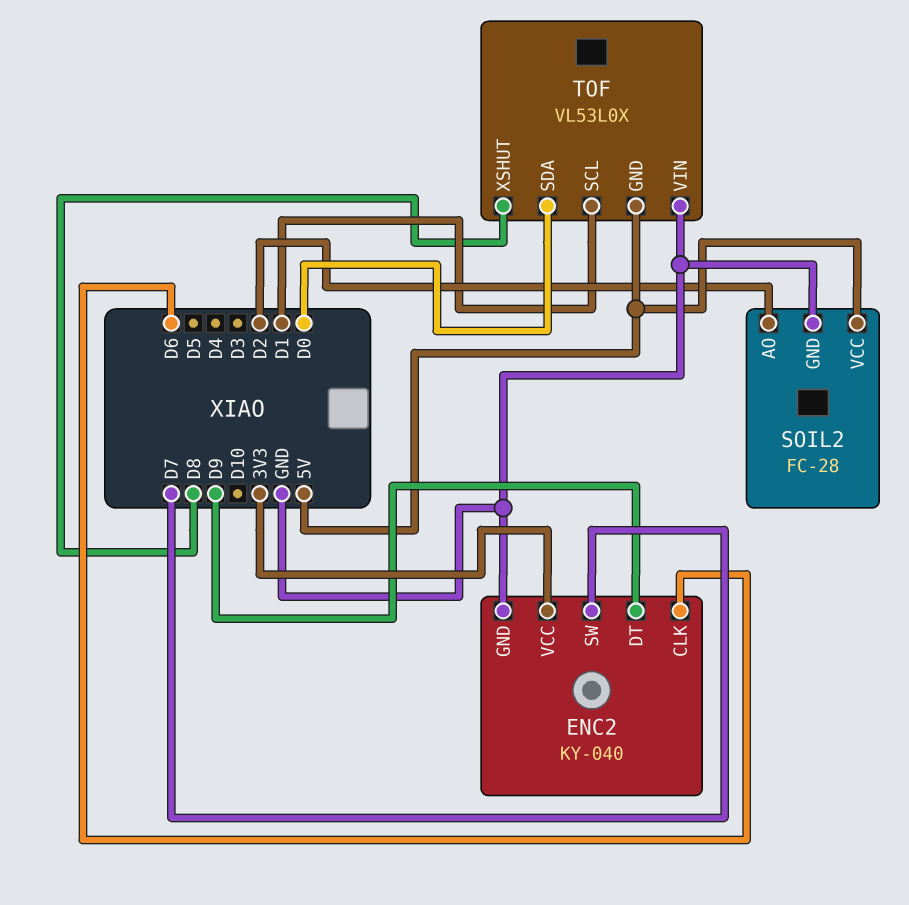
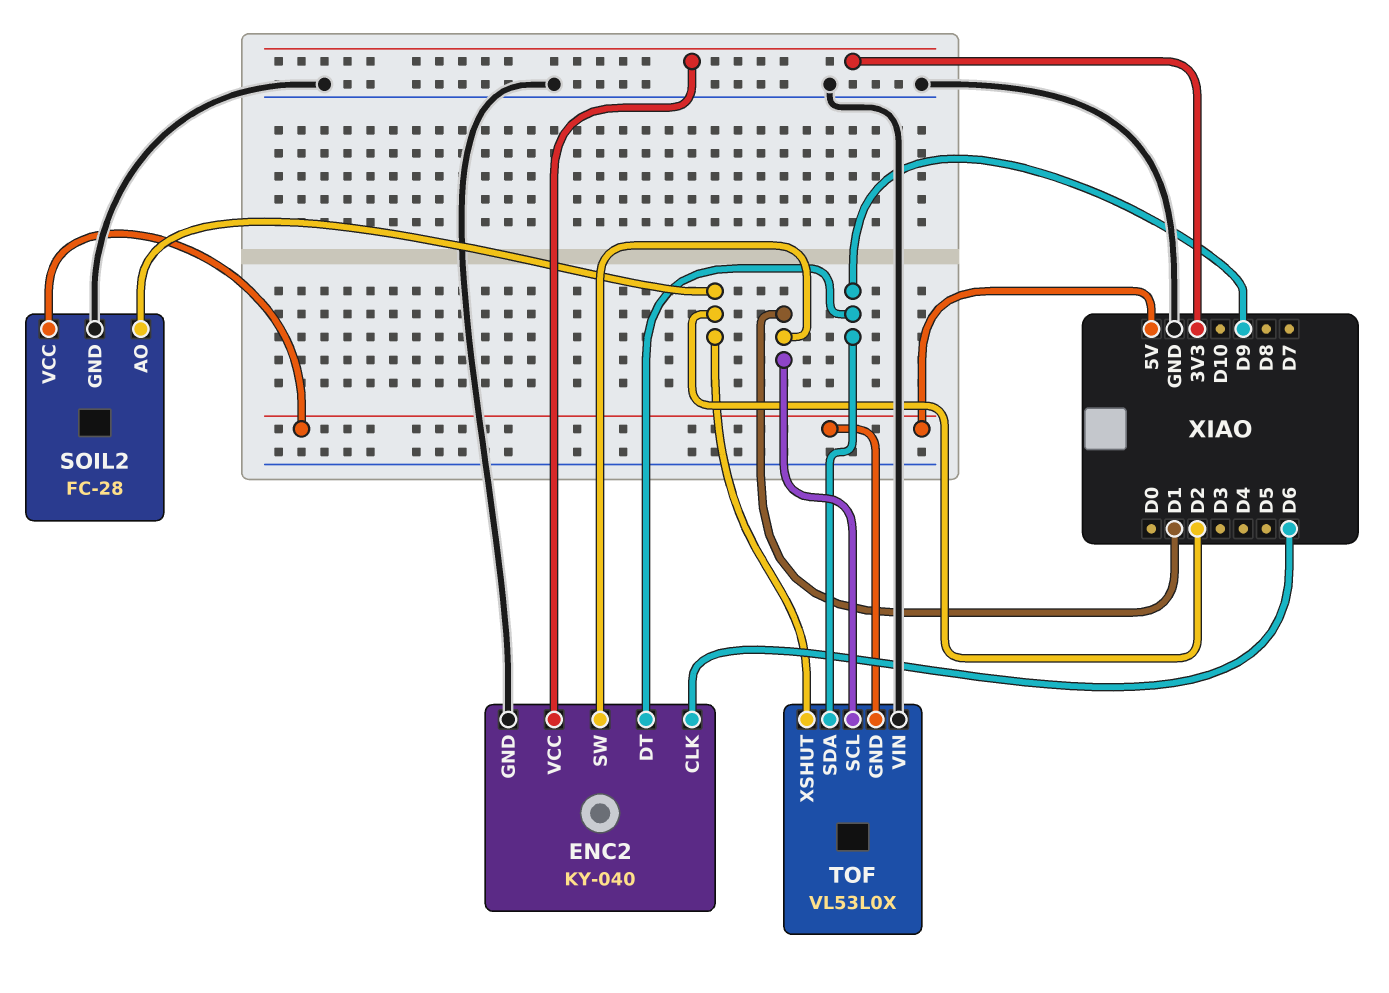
ENC2 pin SW: D7 -> D1
TOF pin SDA: D0 -> D9
TOF pin XSHUT: D8 -> D2

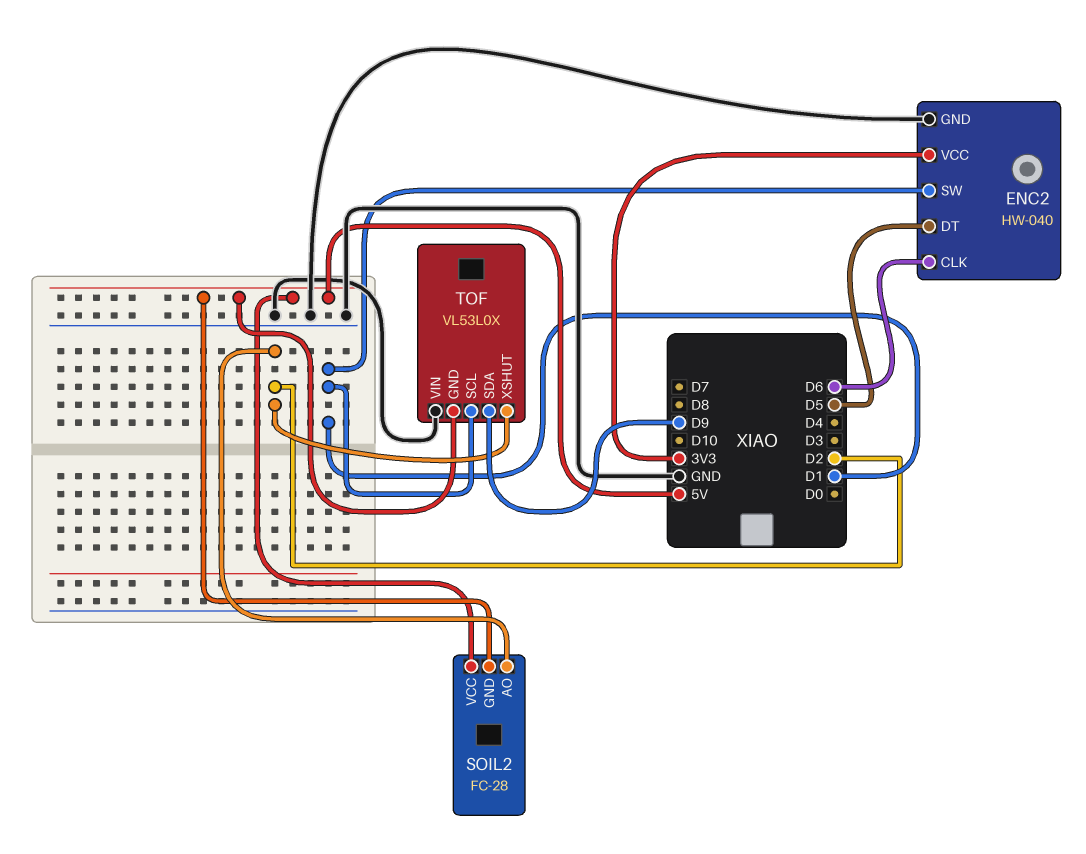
ENC2: KY-040 -> HW-040
ENC2 pin DT: D9 -> D5
SOIL2 pin GND: GND -> 5V

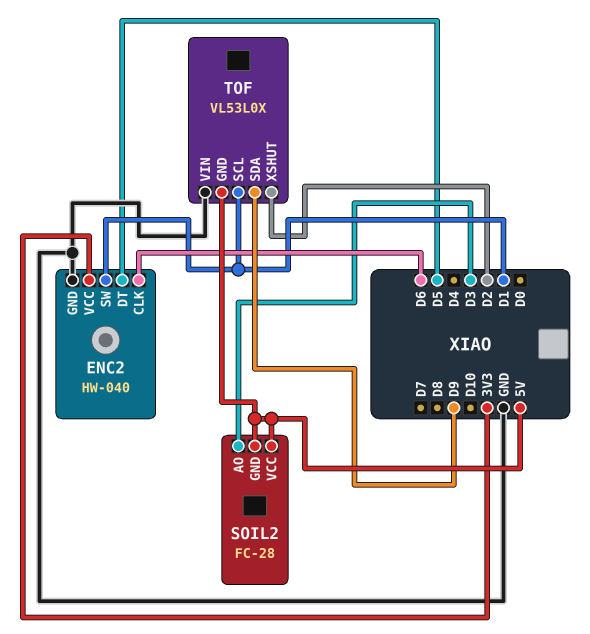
SOIL2 pin AO: D2 -> D3

